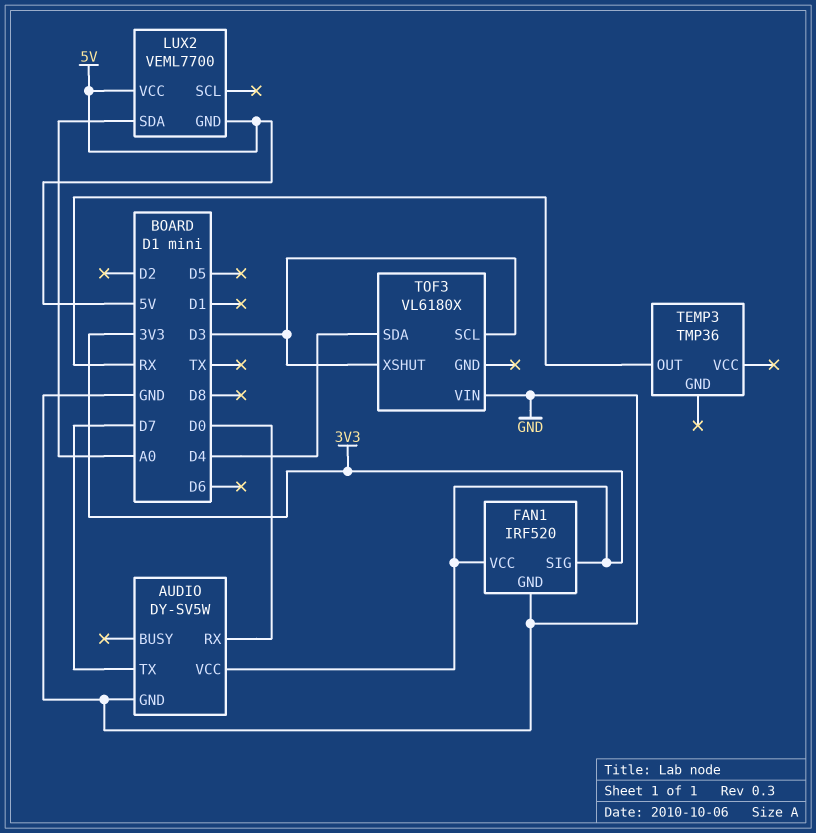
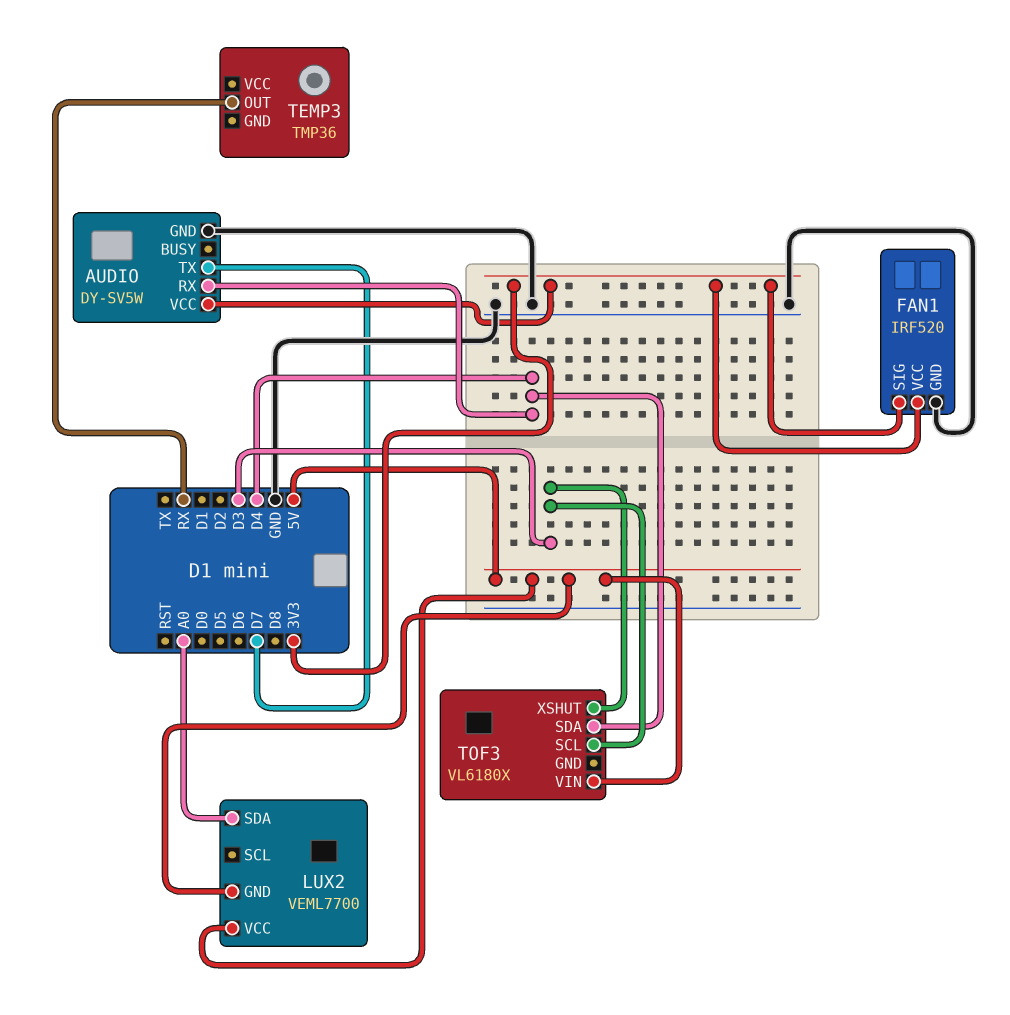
AUDIO pin RX: D0 -> D4
TOF3 pin VIN: GND -> 5V

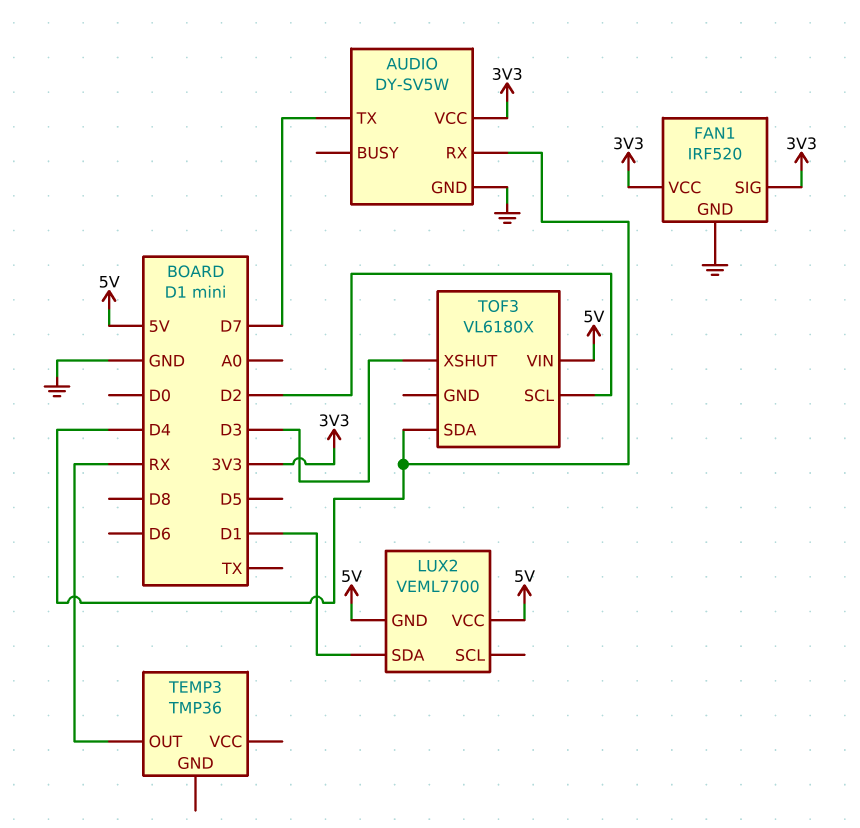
LUX2 pin SDA: A0 -> D1
TOF3 pin SCL: D3 -> D2

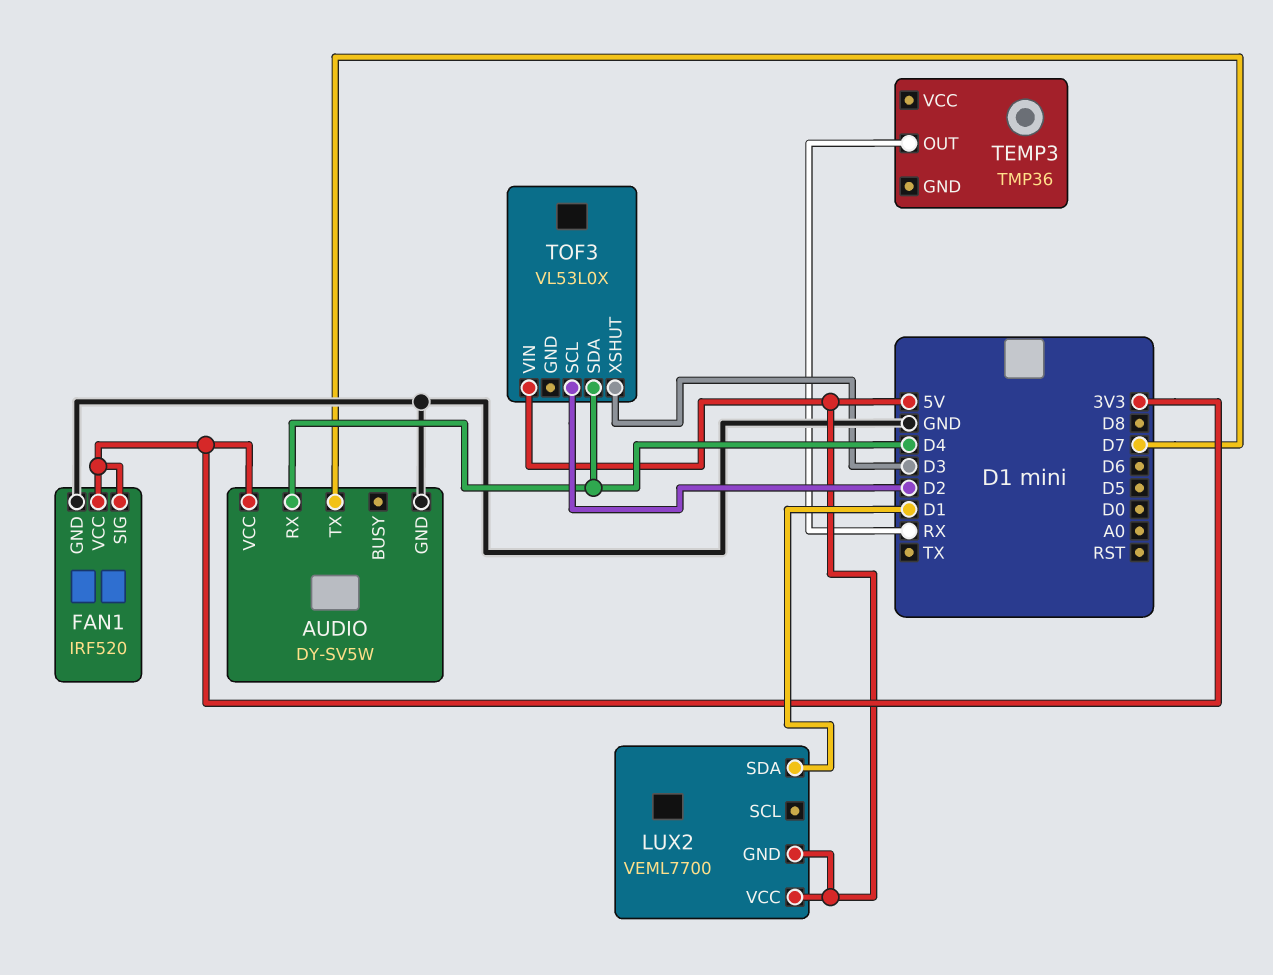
TOF3: VL6180X -> VL53L0X

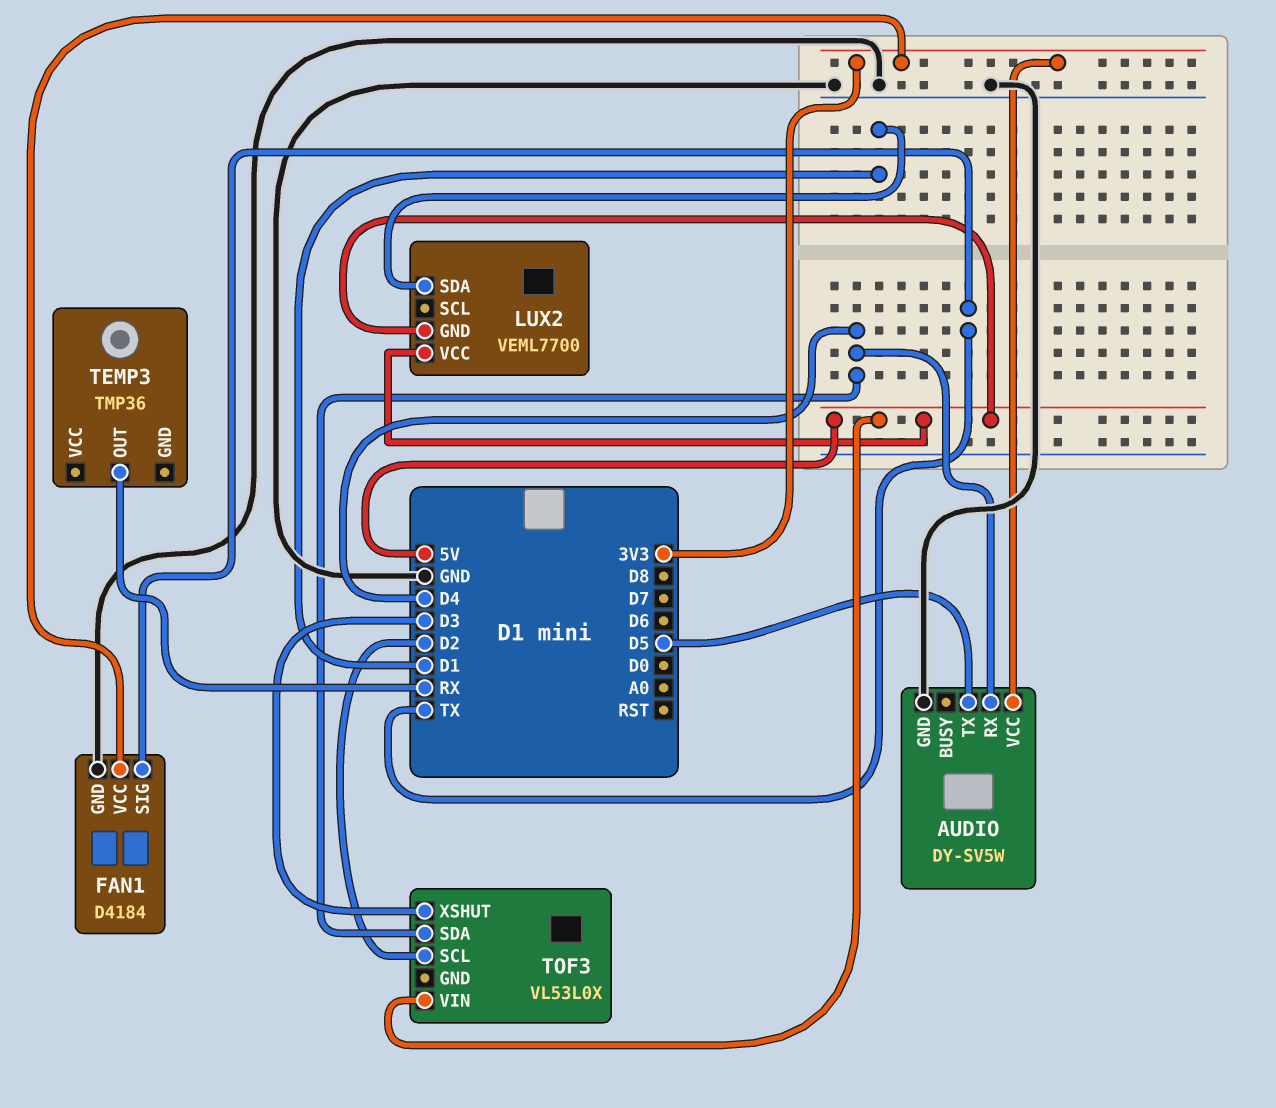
AUDIO pin TX: D7 -> D5
FAN1: IRF520 -> D4184
FAN1 pin SIG: 3V3 -> TX

